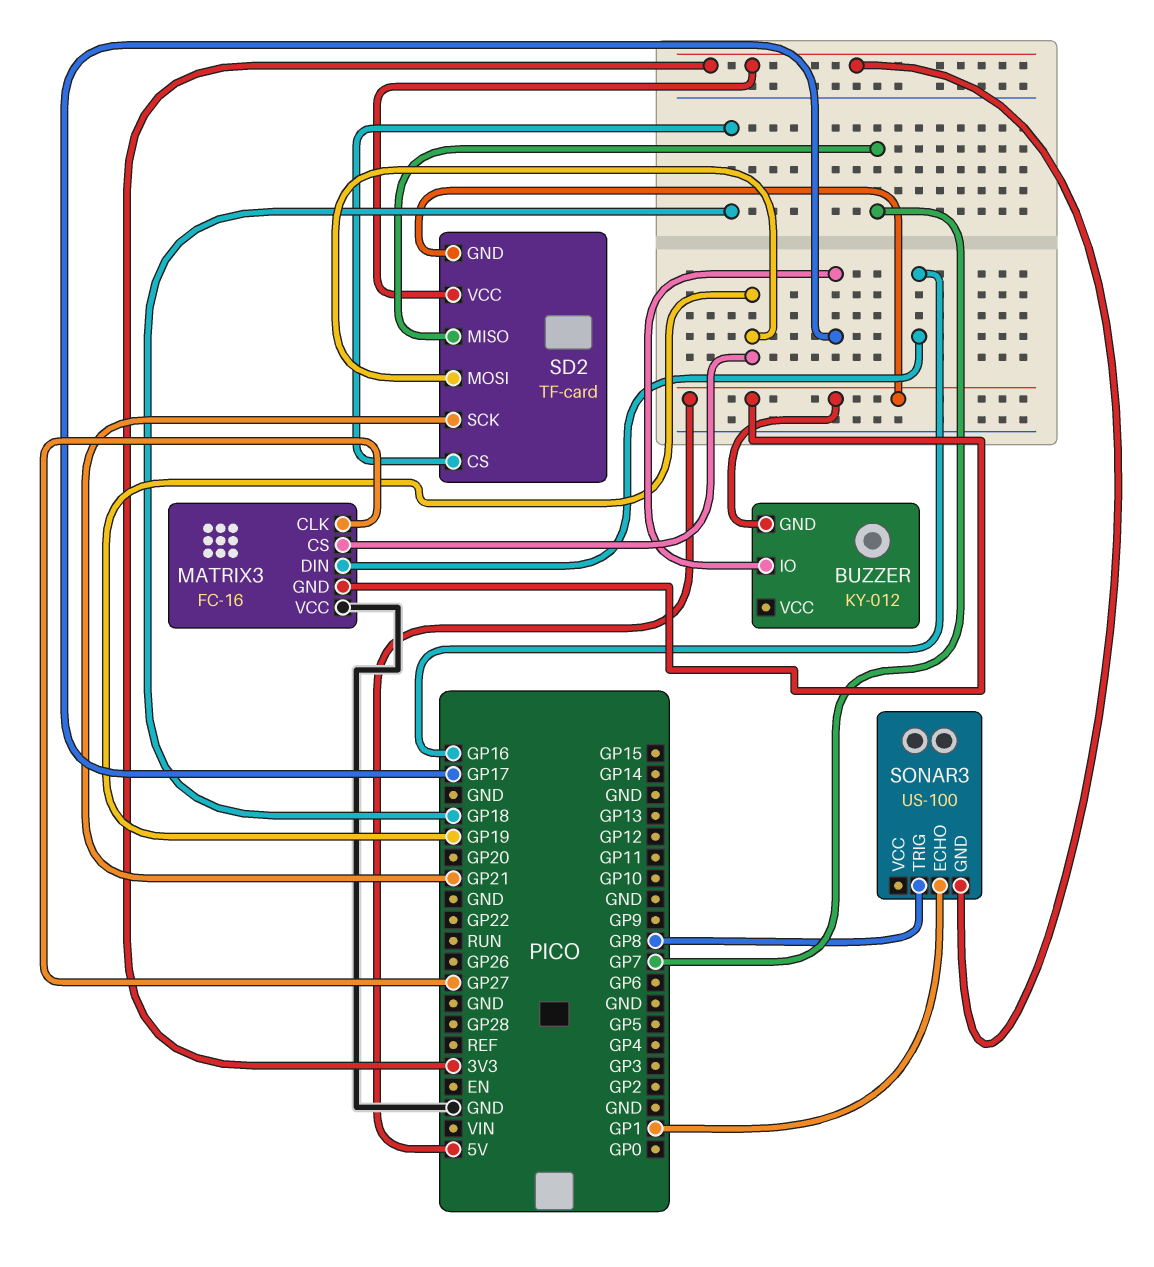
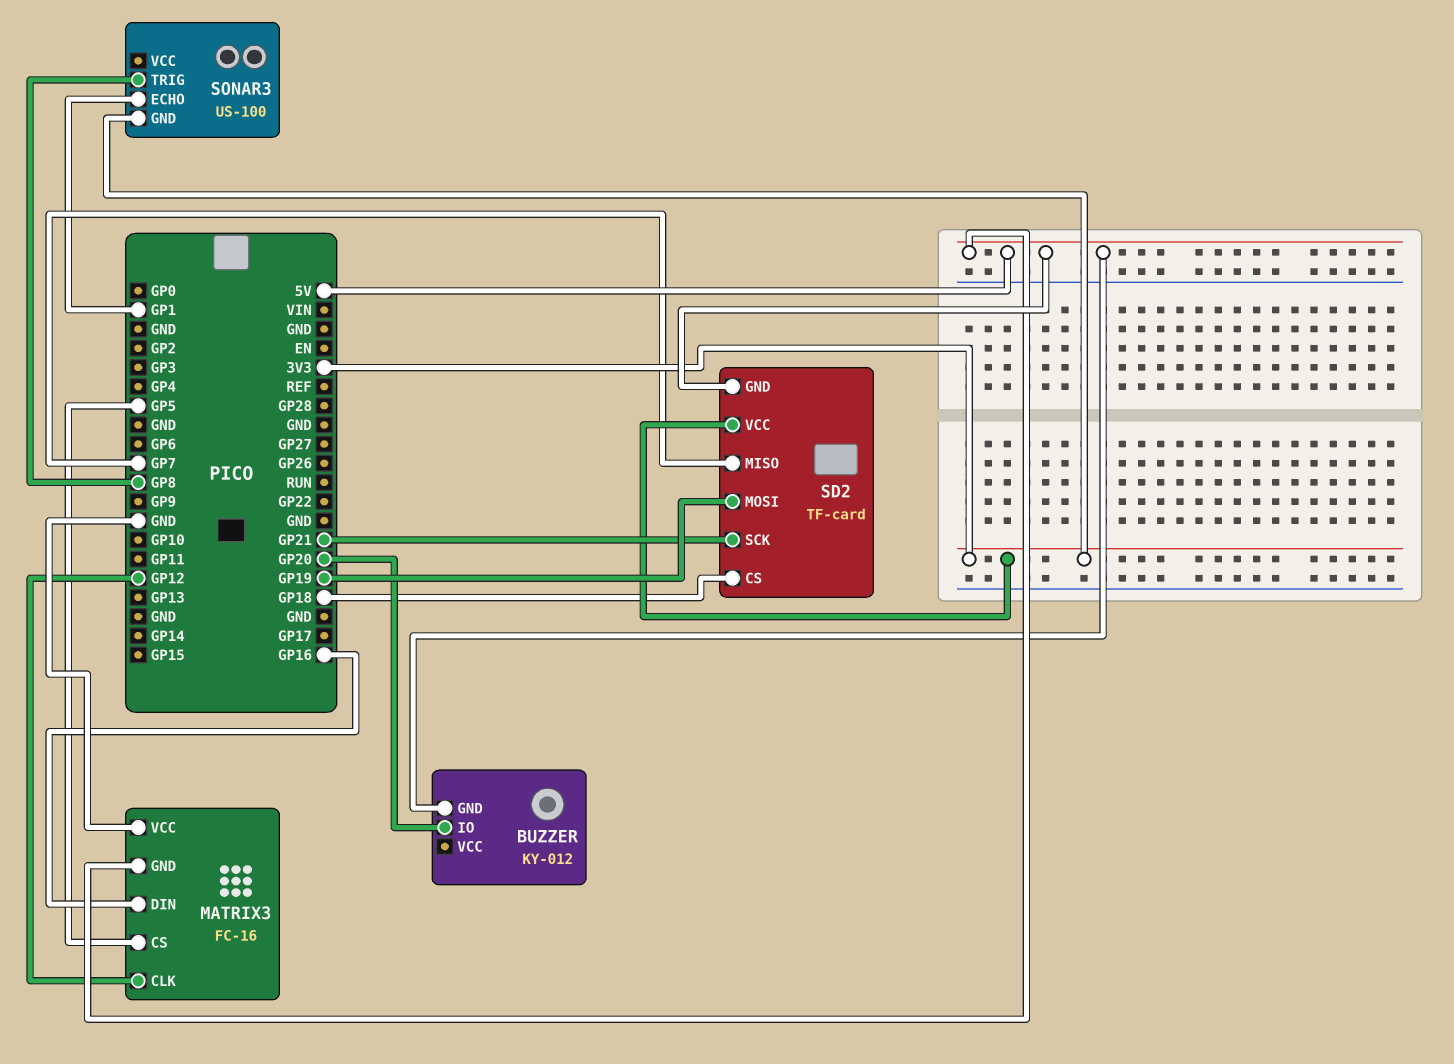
BUZZER pin IO: GP17 -> GP20
MATRIX3 pin CLK: GP27 -> GP12
MATRIX3 pin CS: GP19 -> GP5

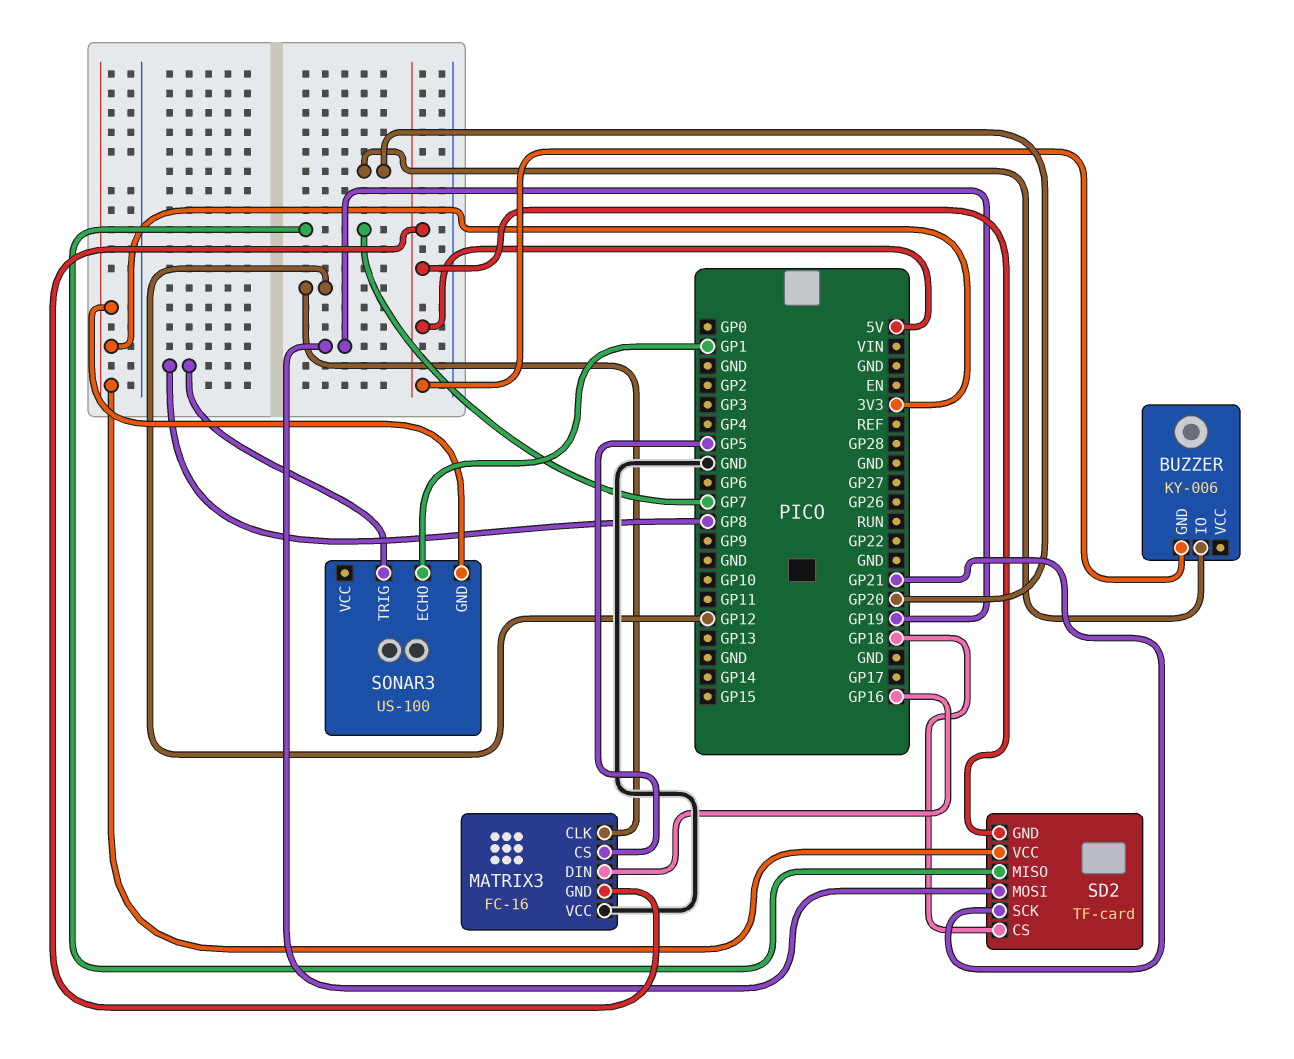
BUZZER: KY-012 -> KY-006

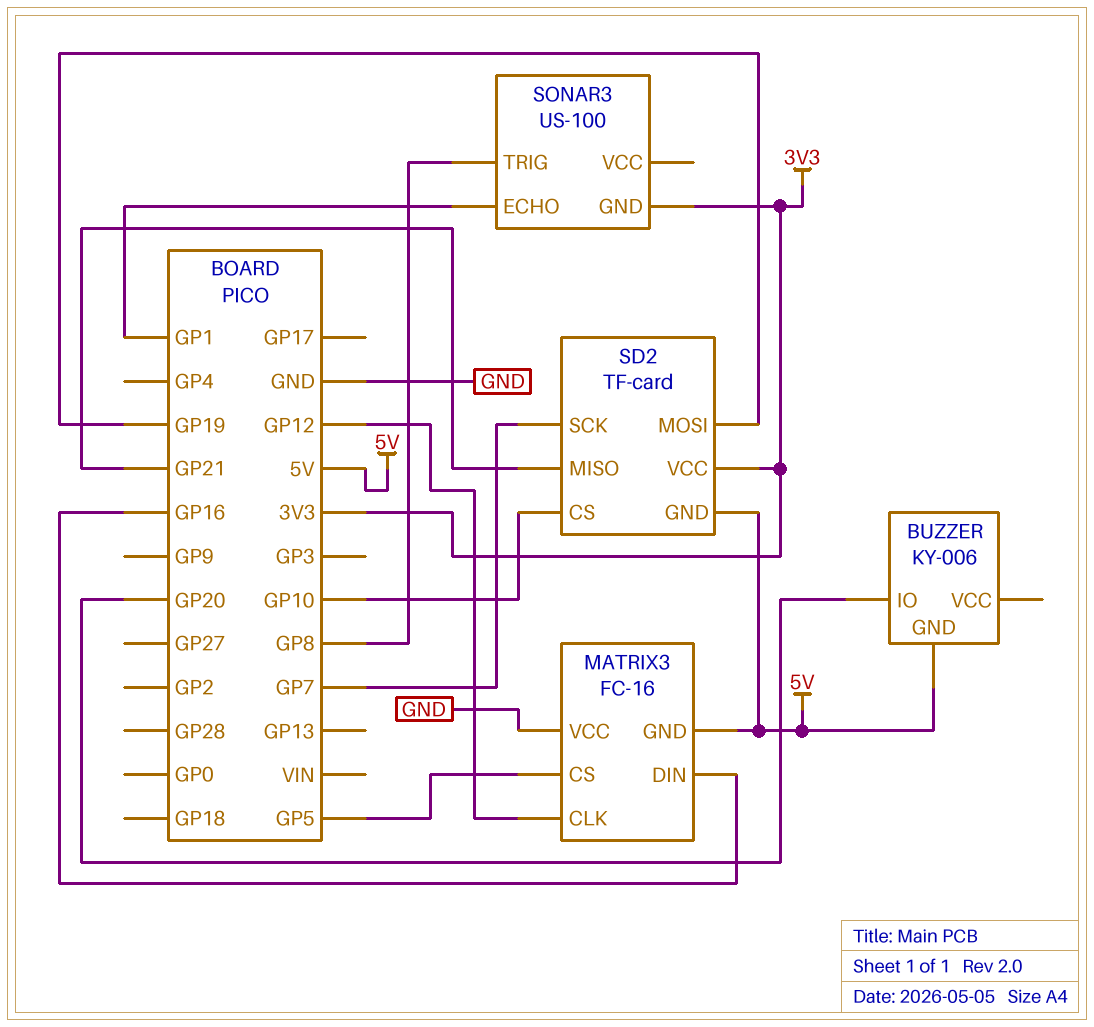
SD2 pin CS: GP18 -> GP10
SD2 pin MISO: GP7 -> GP21
SD2 pin SCK: GP21 -> GP7

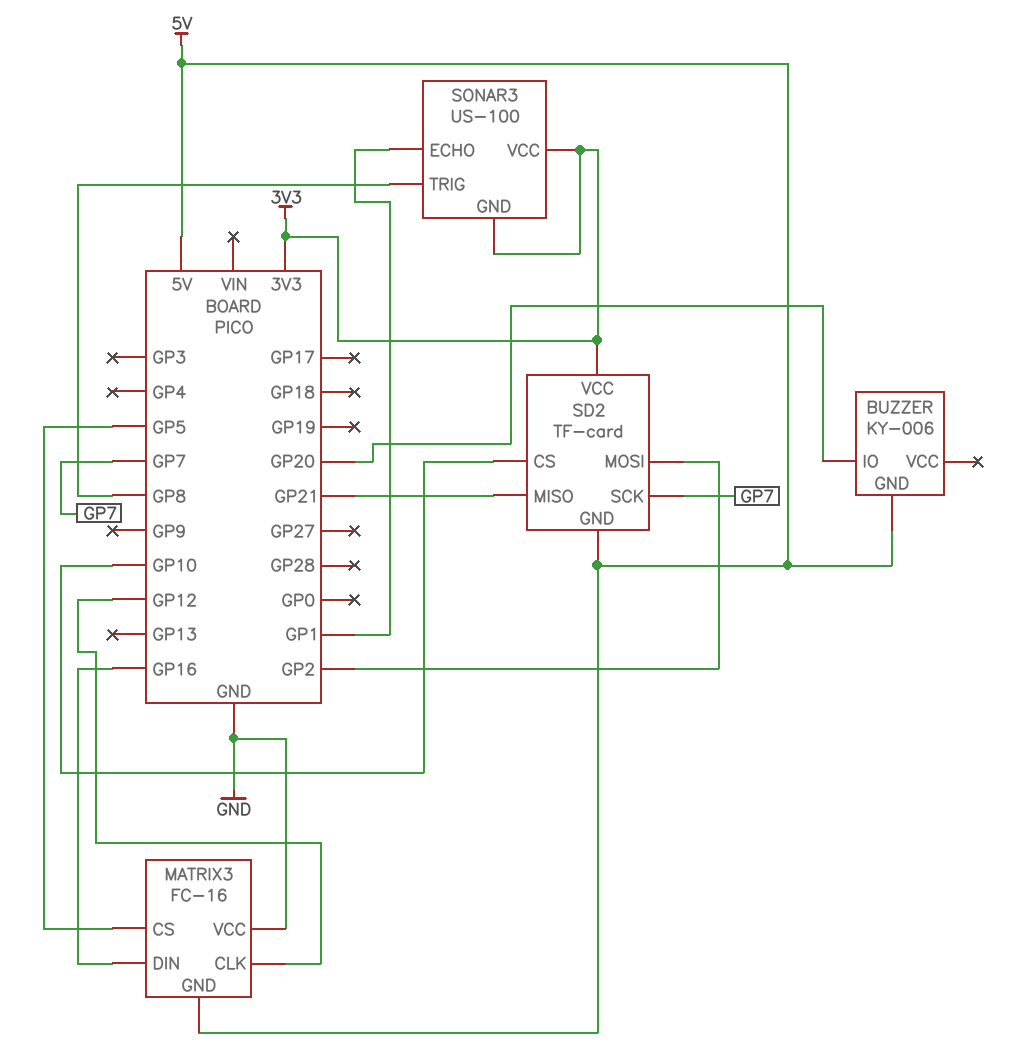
SD2 pin MOSI: GP19 -> GP2
SONAR3 pin VCC: none -> 3V3

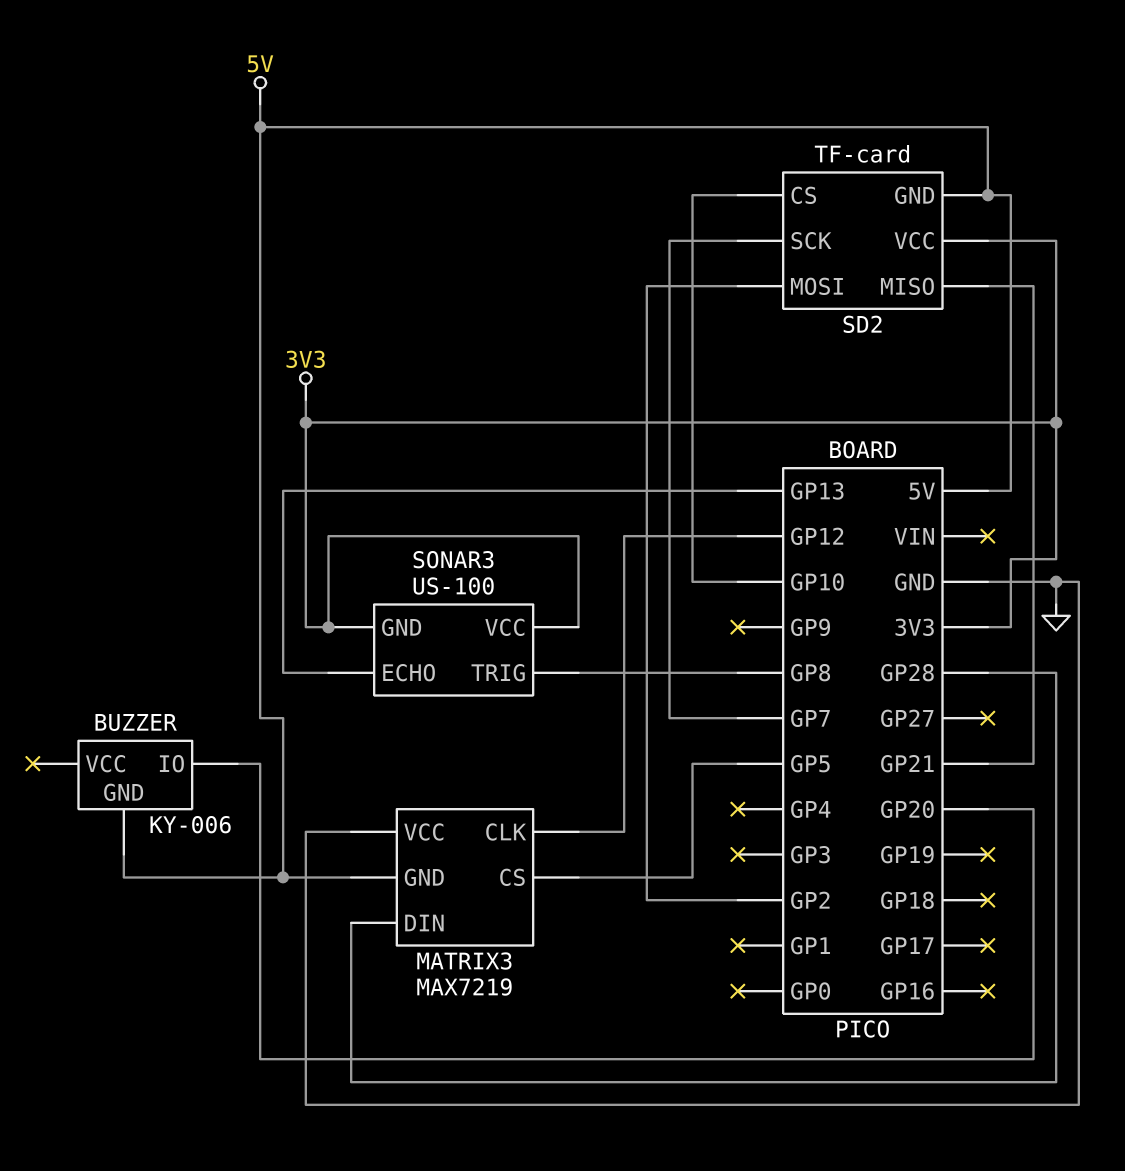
MATRIX3: FC-16 -> MAX7219
MATRIX3 pin DIN: GP16 -> GP28
SONAR3 pin ECHO: GP1 -> GP13

